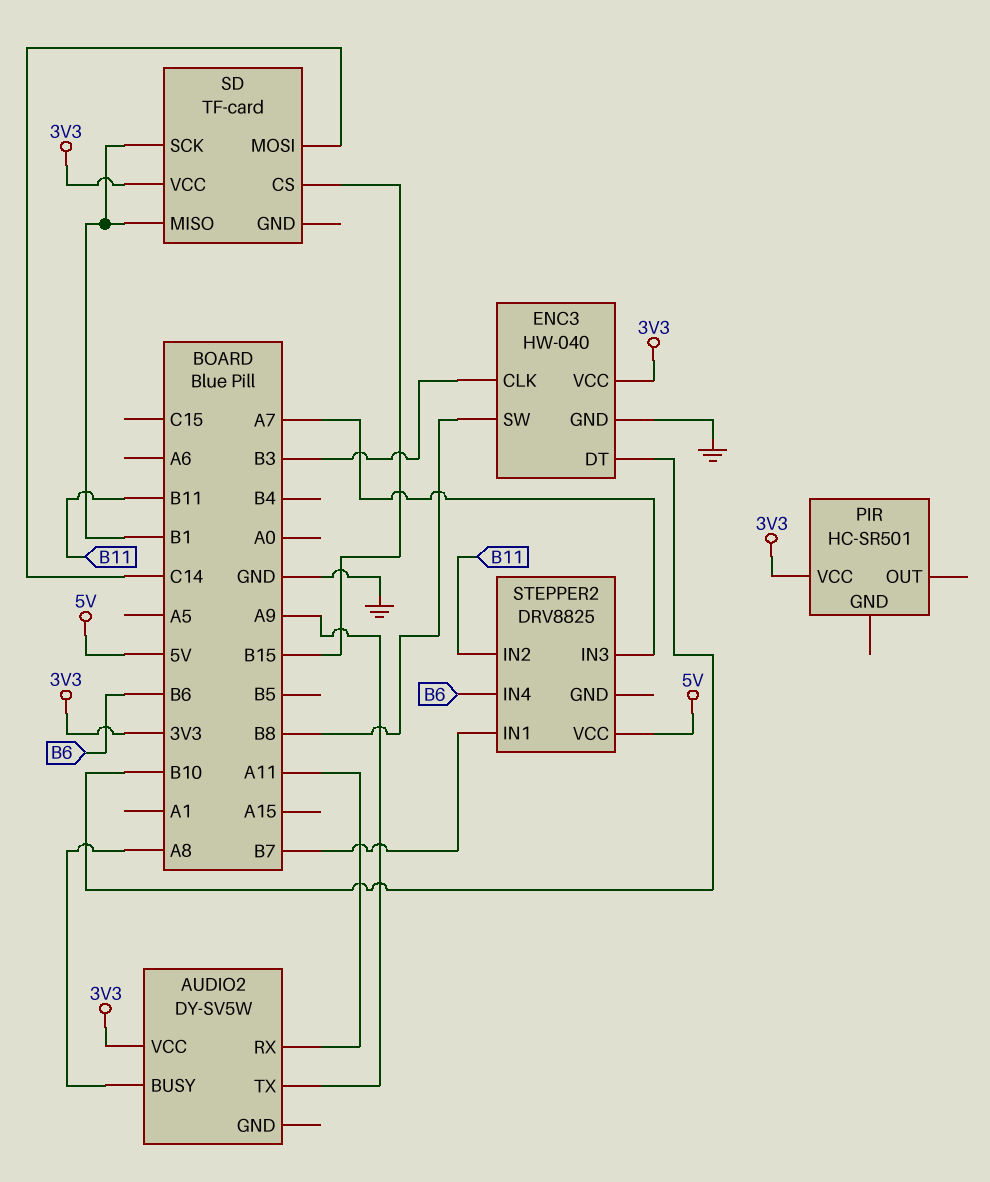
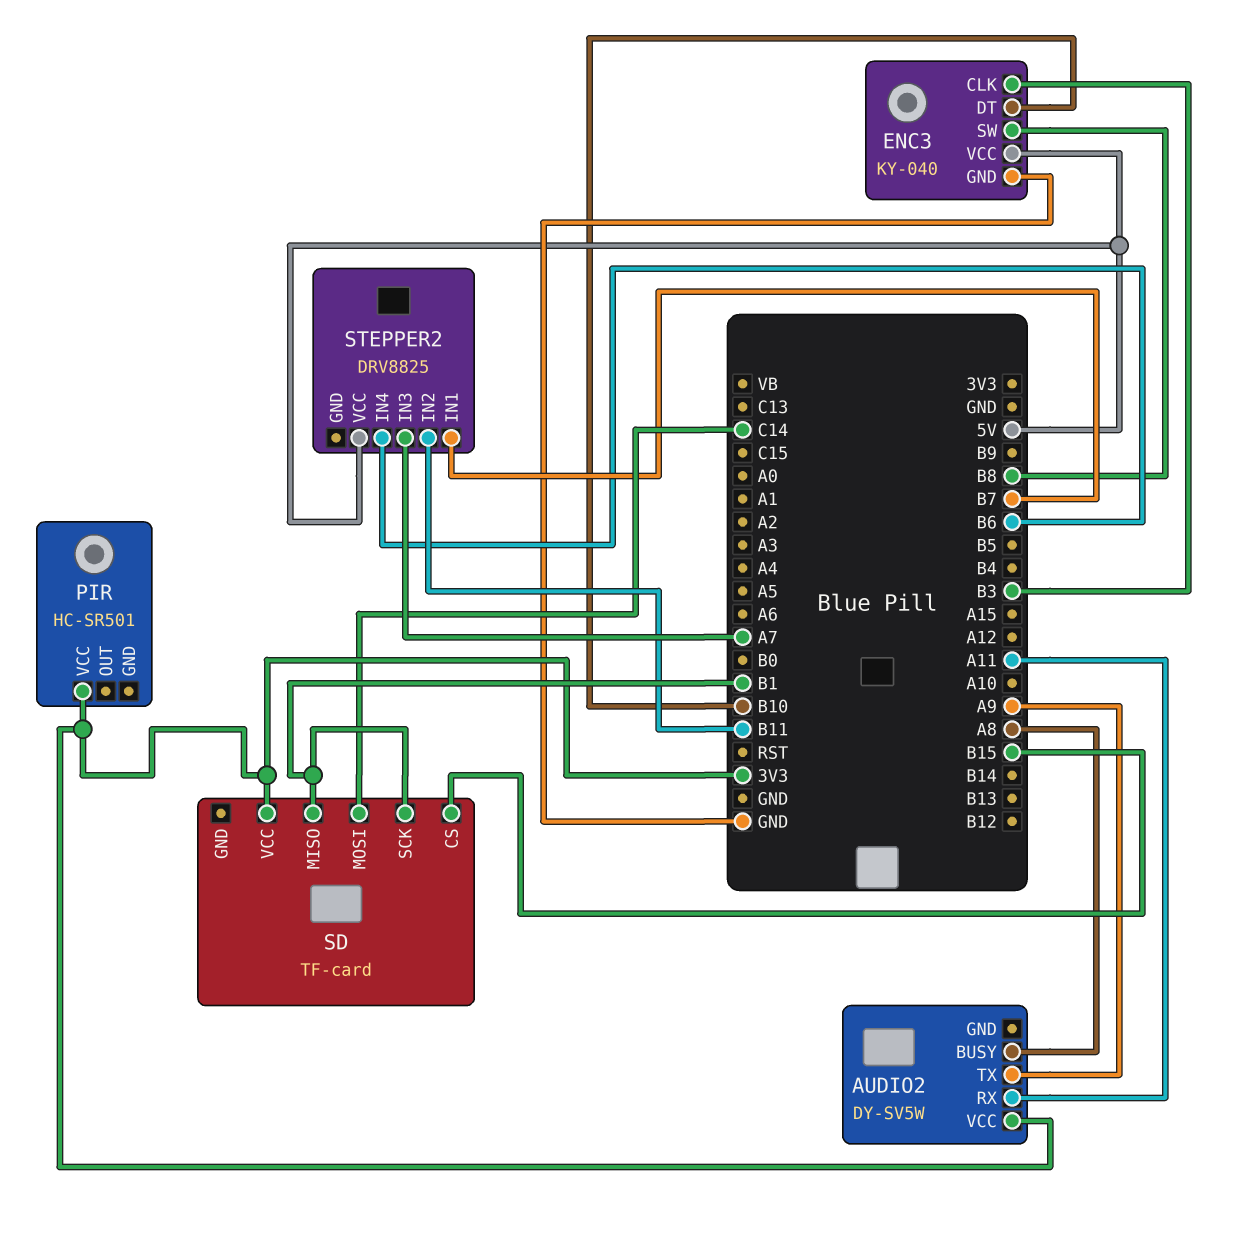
ENC3: HW-040 -> KY-040
ENC3 pin VCC: 3V3 -> 5V

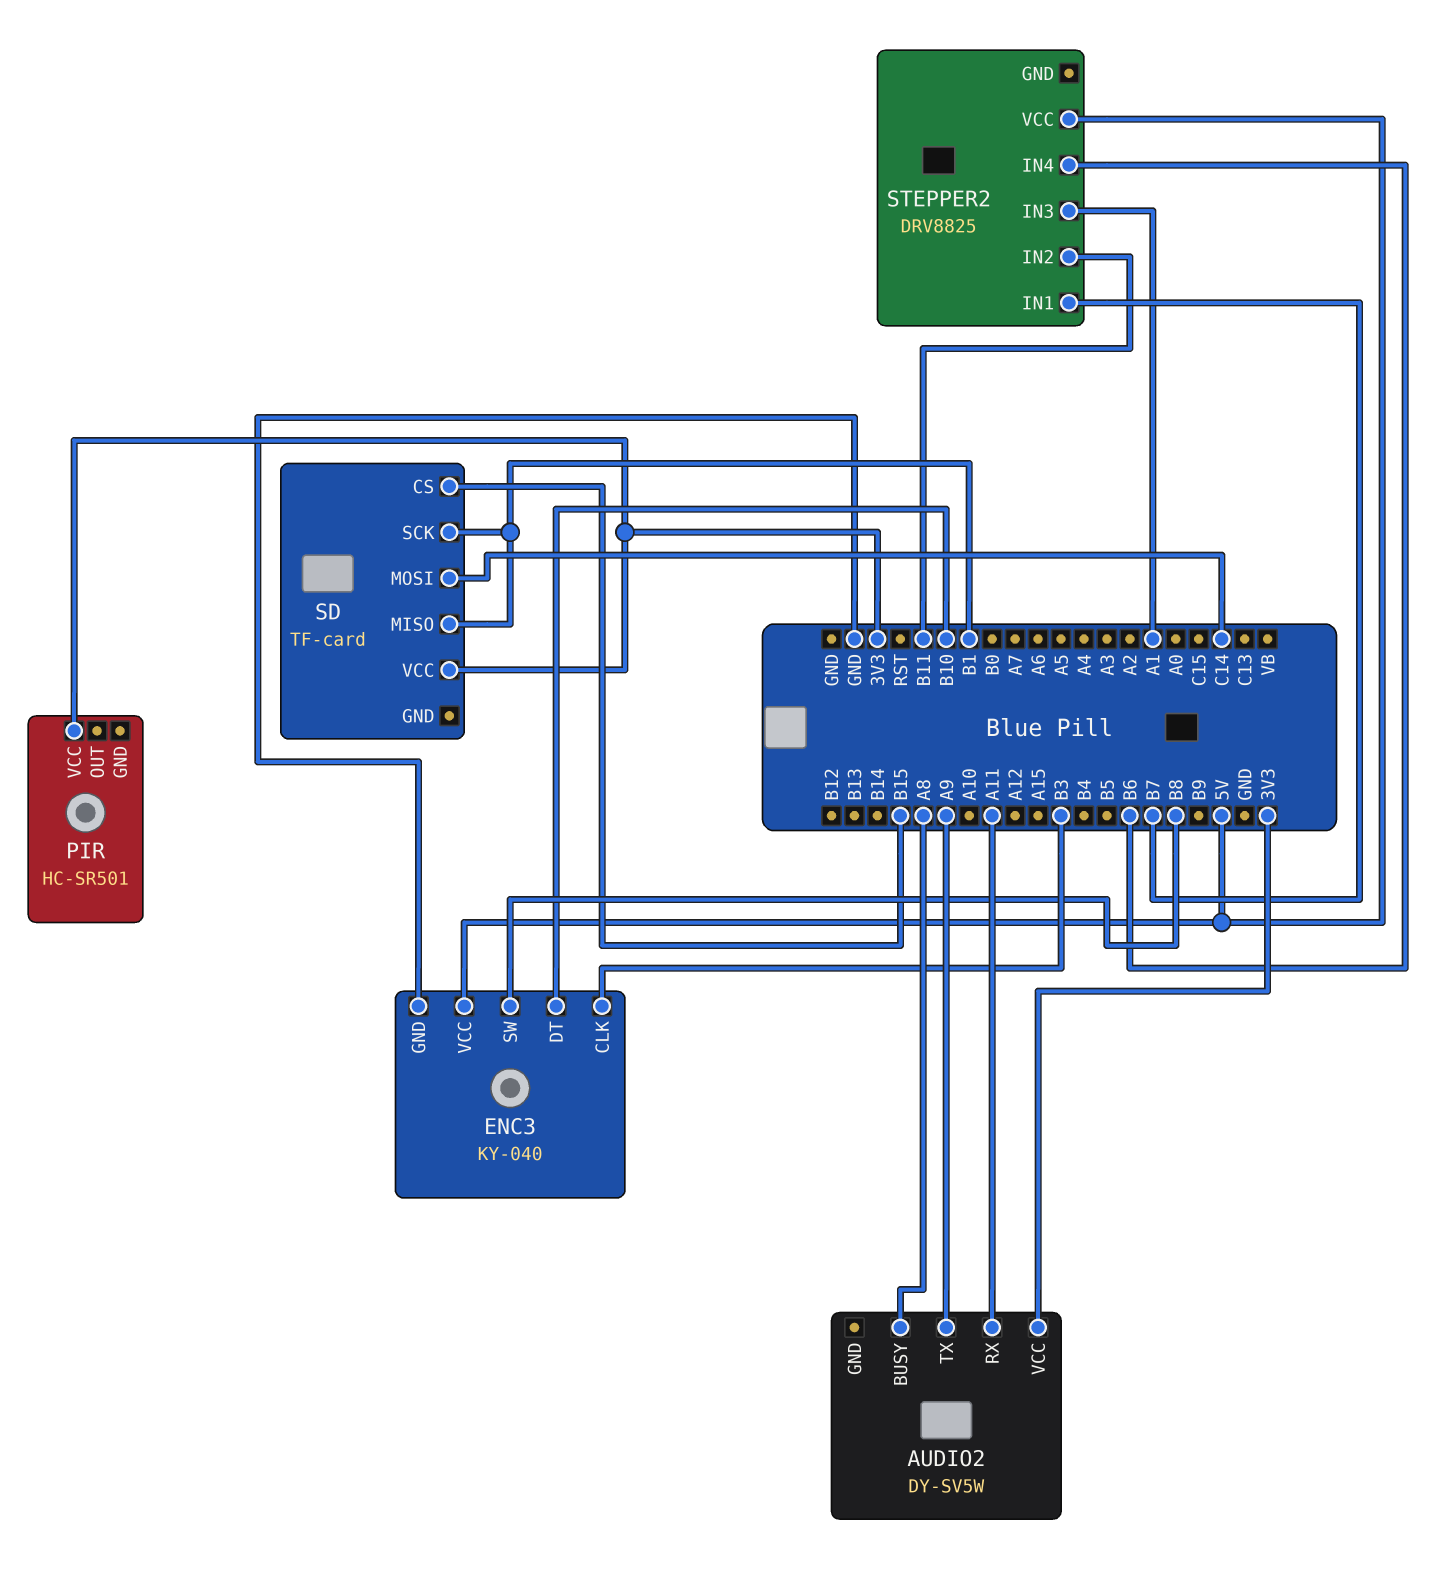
STEPPER2 pin IN3: A7 -> A1

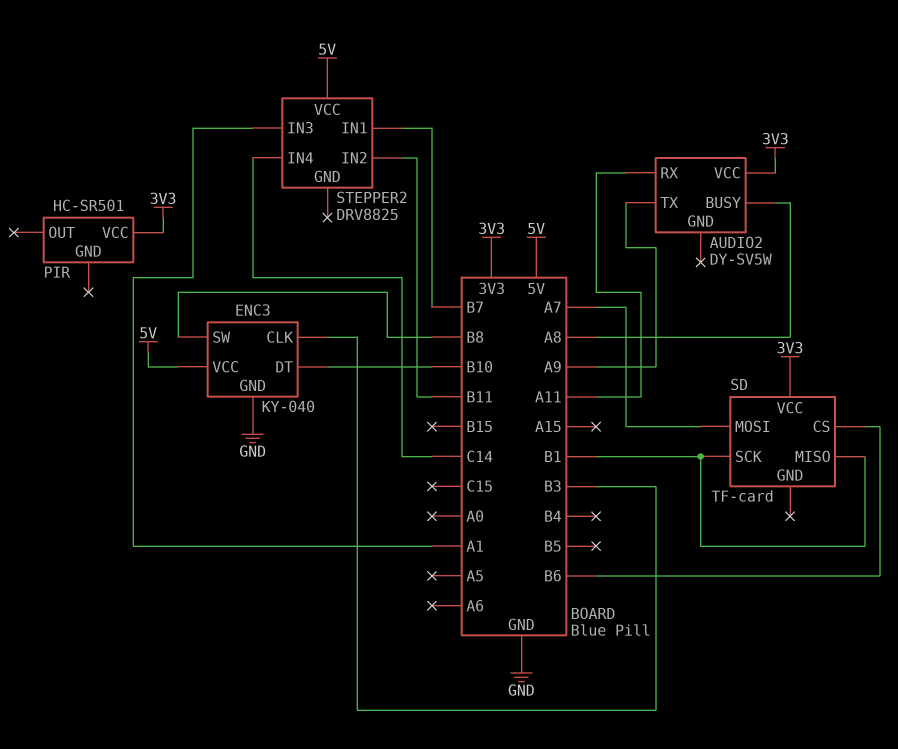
SD pin CS: B15 -> B6
SD pin MOSI: C14 -> A7
STEPPER2 pin IN4: B6 -> C14

